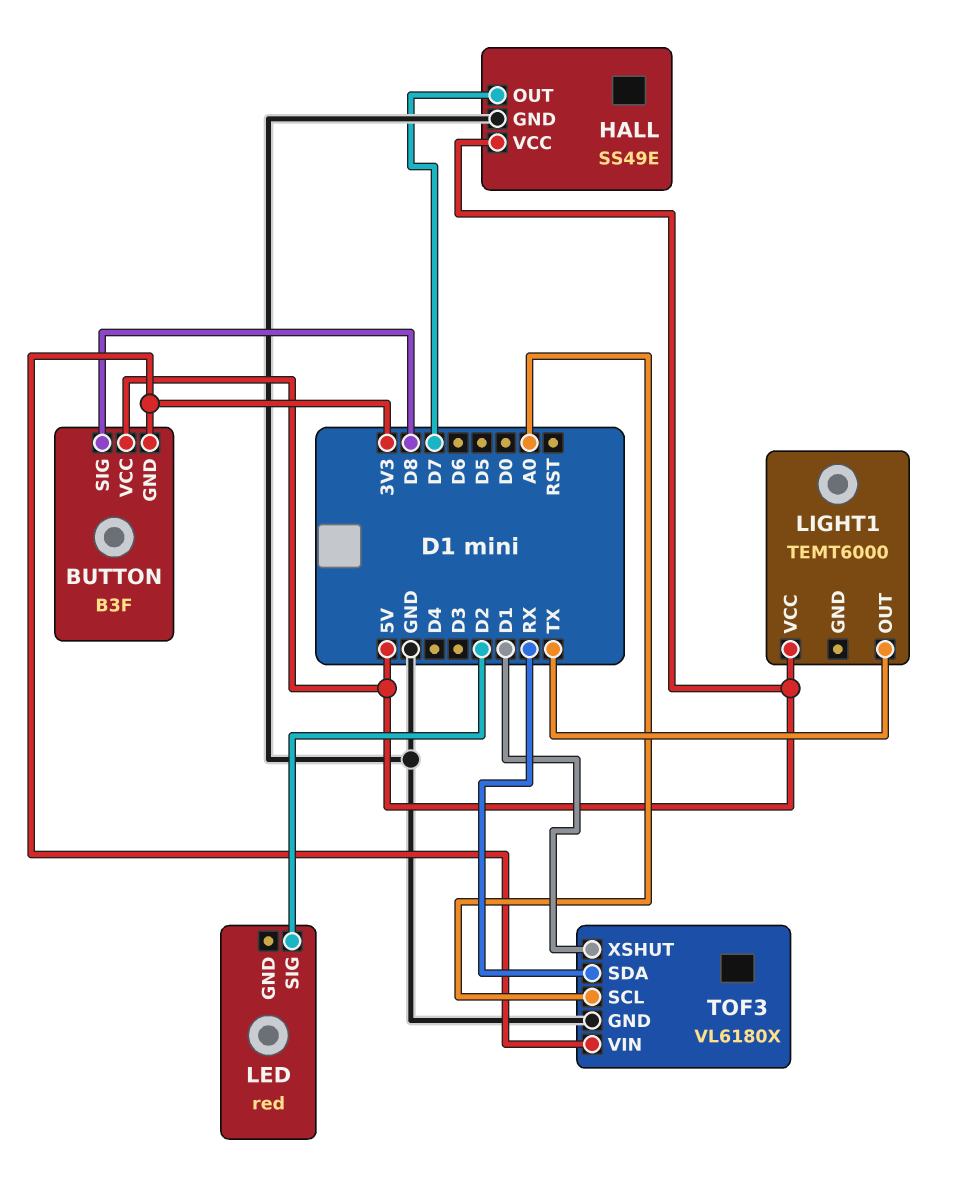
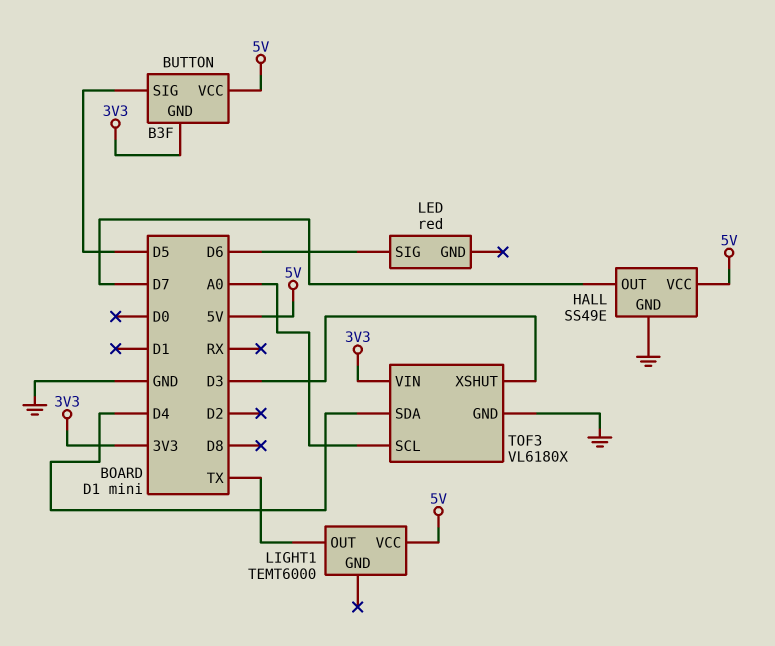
BUTTON pin SIG: D8 -> D5
LED pin SIG: D2 -> D6
TOF3 pin SDA: RX -> D4
TOF3 pin XSHUT: D1 -> D3

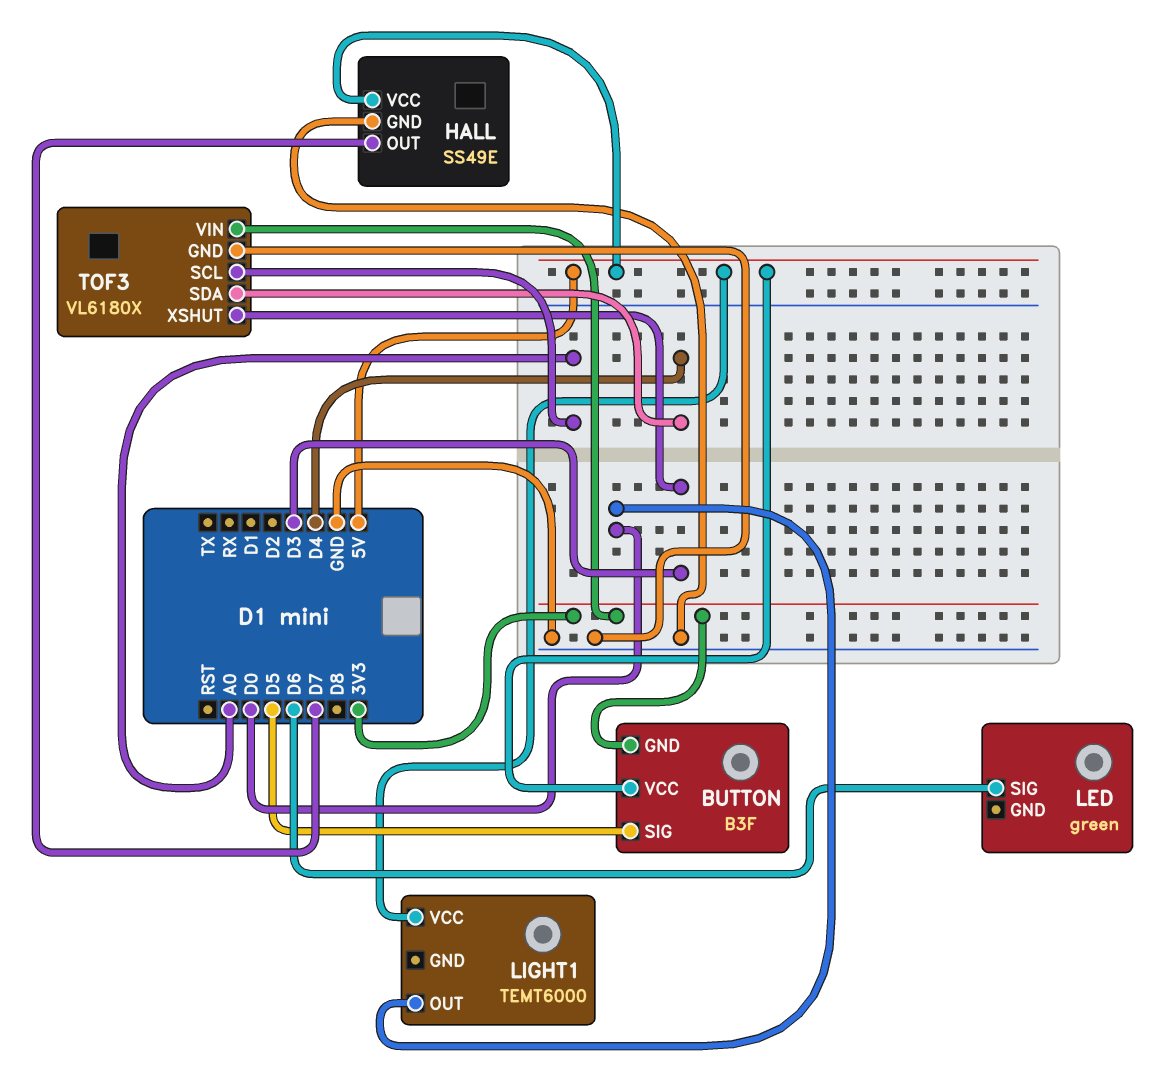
LED: red -> green
LIGHT1 pin OUT: TX -> D0

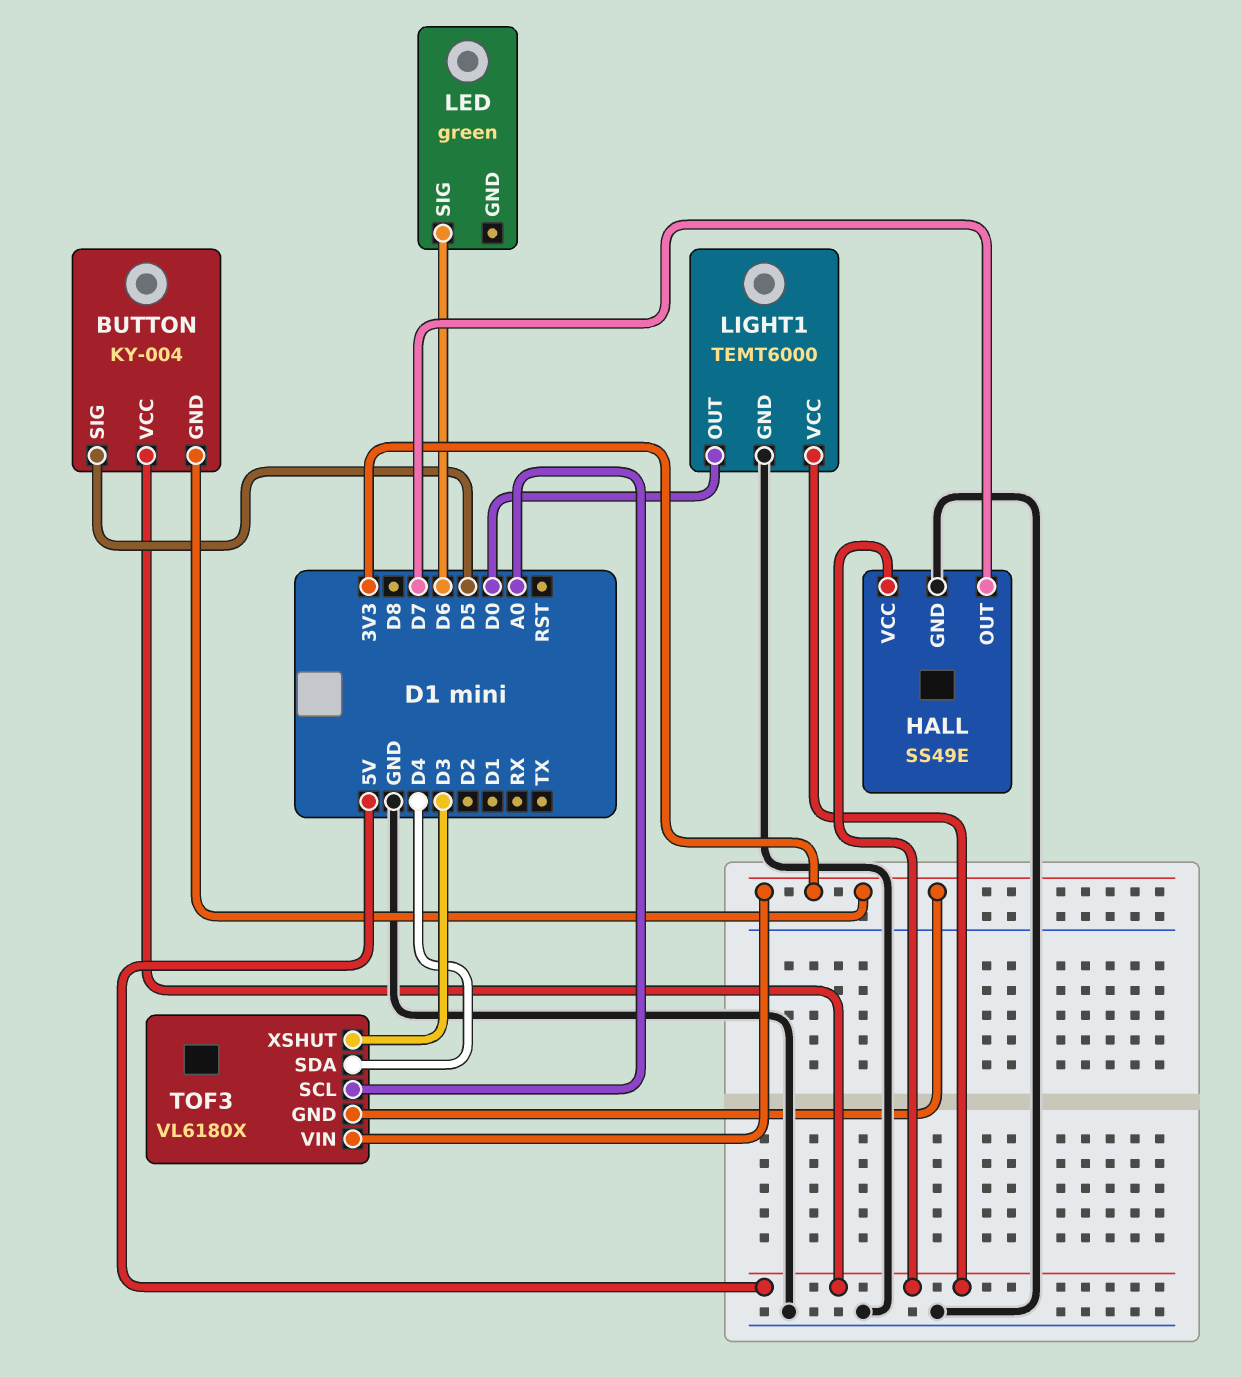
BUTTON: B3F -> KY-004
LIGHT1 pin GND: none -> GND
TOF3 pin GND: GND -> 3V3

